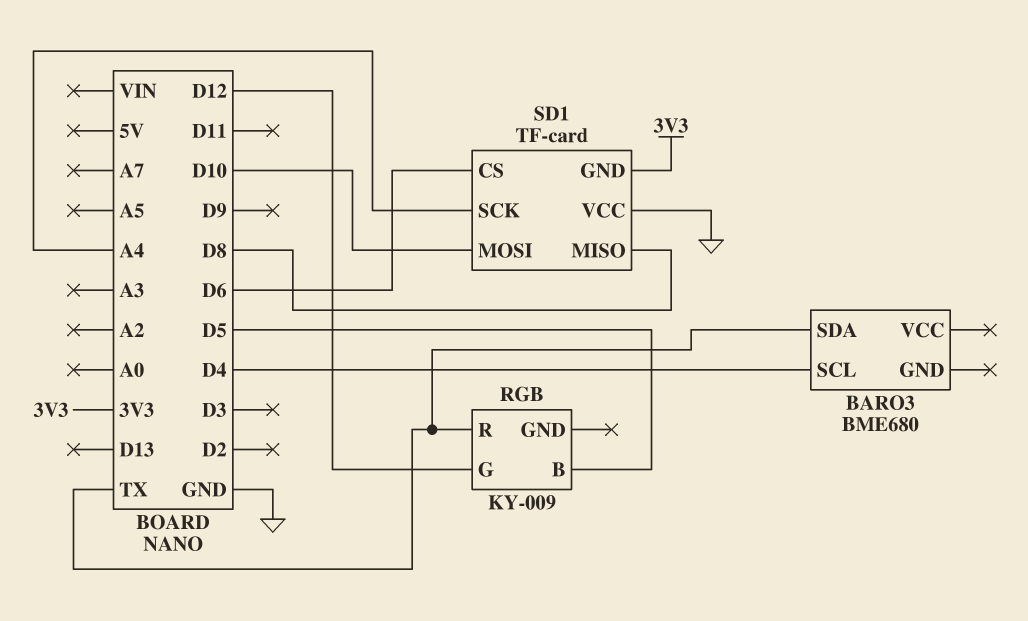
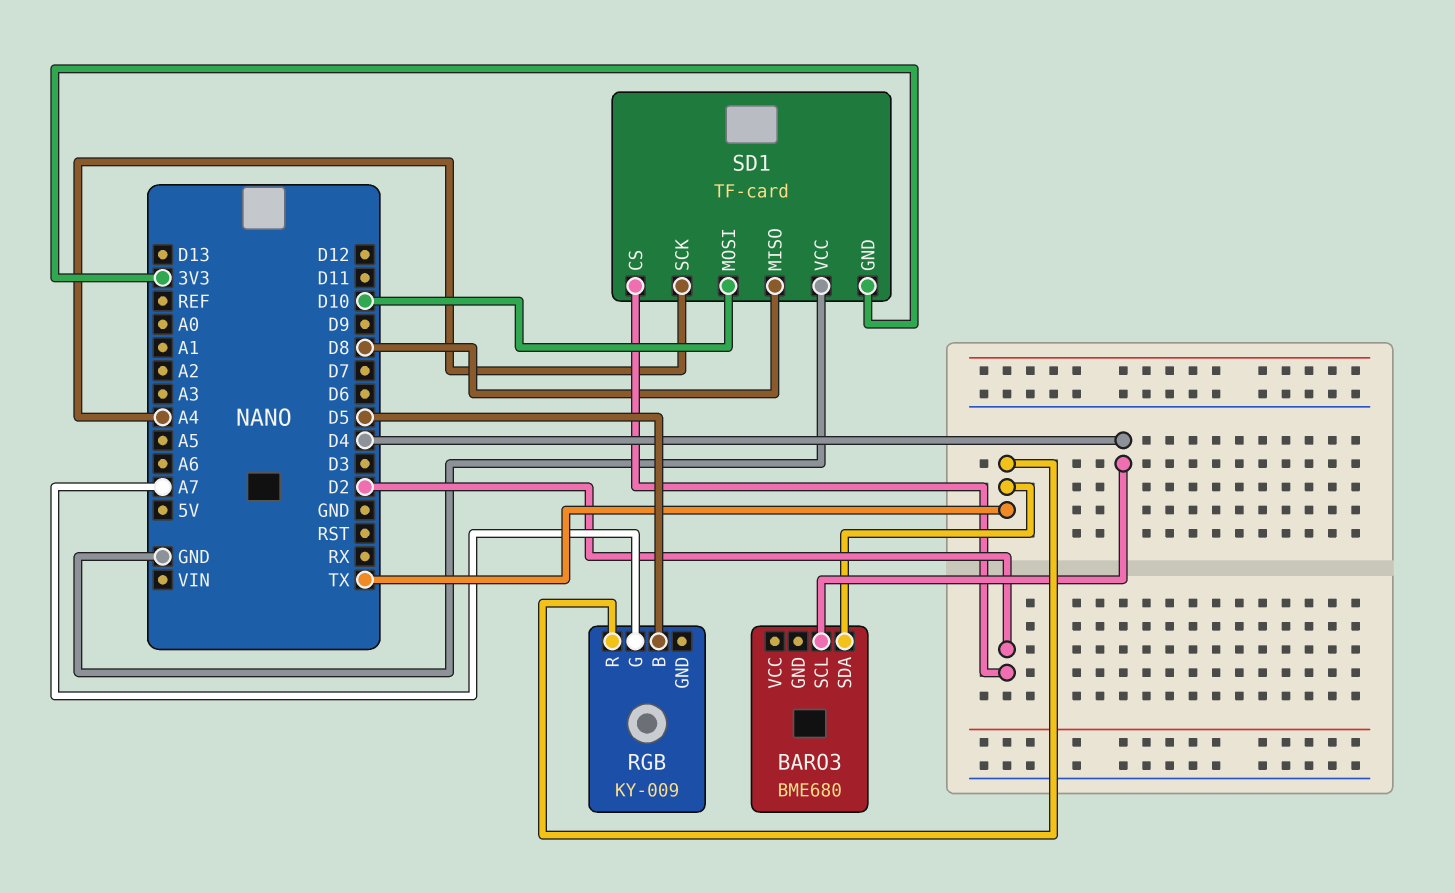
RGB pin G: D12 -> A7
SD1 pin CS: D6 -> D2

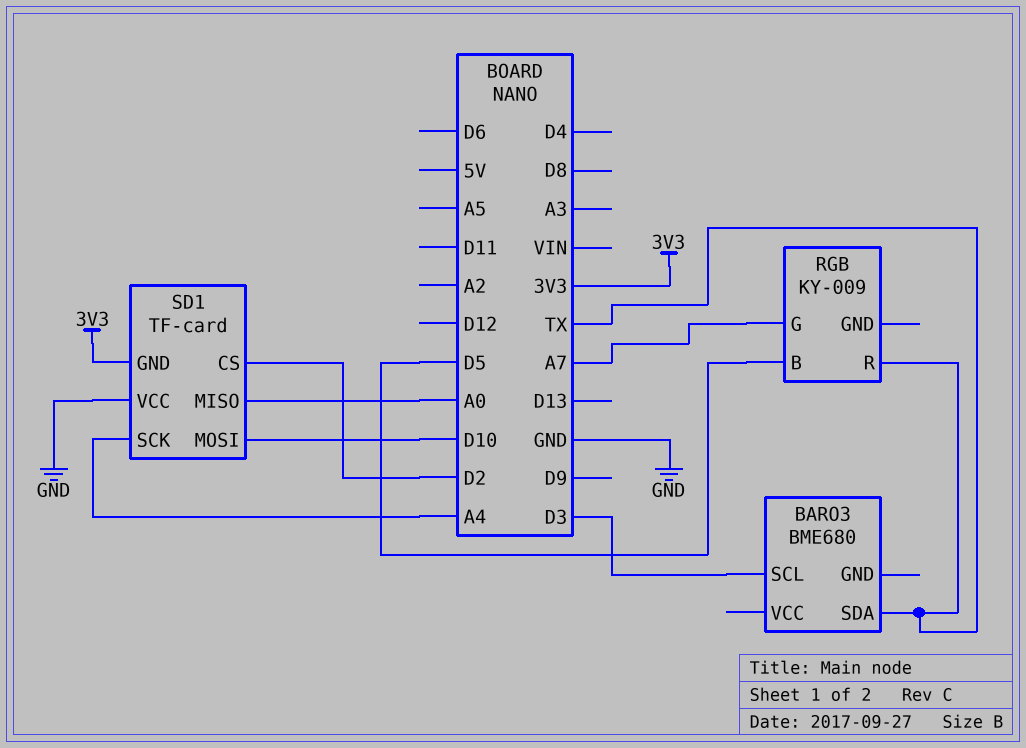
BARO3 pin SCL: D4 -> D3
SD1 pin MISO: D8 -> A0

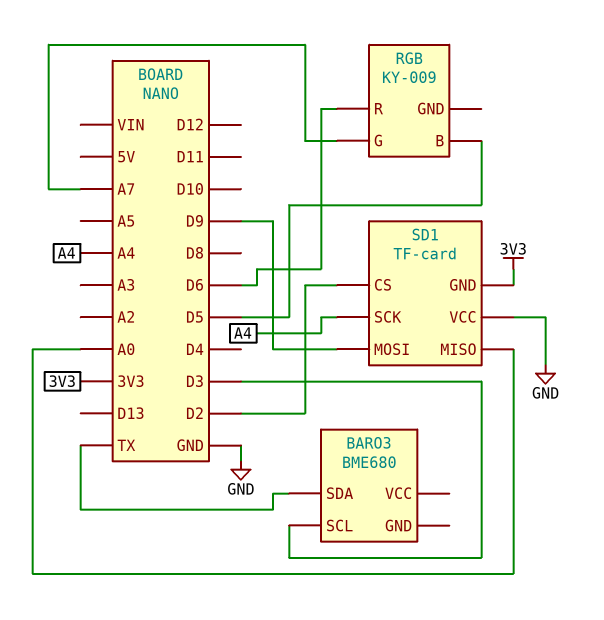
RGB pin R: TX -> D6
SD1 pin MOSI: D10 -> D9

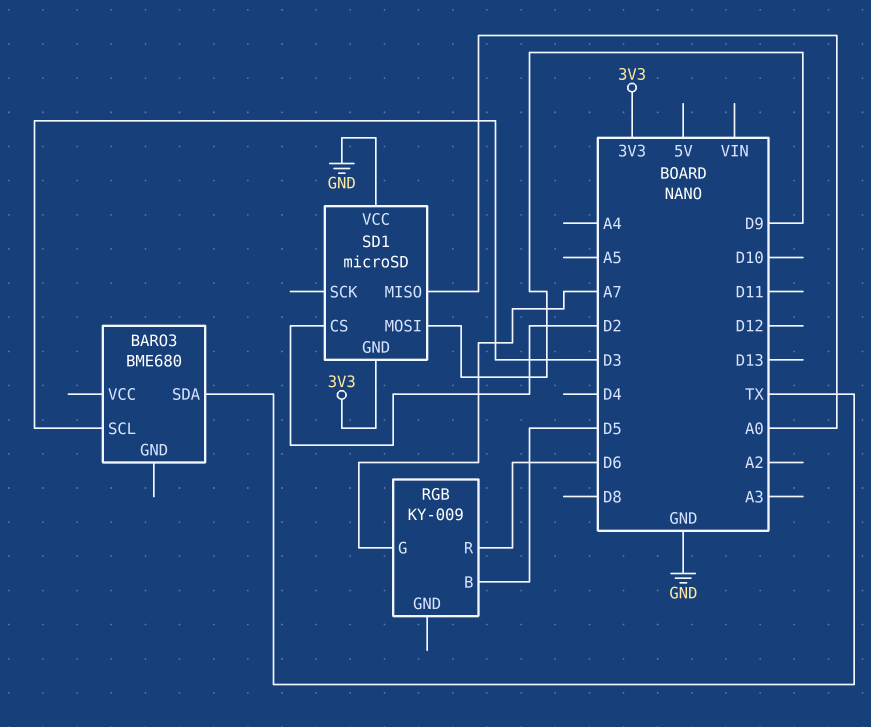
SD1: TF-card -> microSD
SD1 pin SCK: A4 -> none

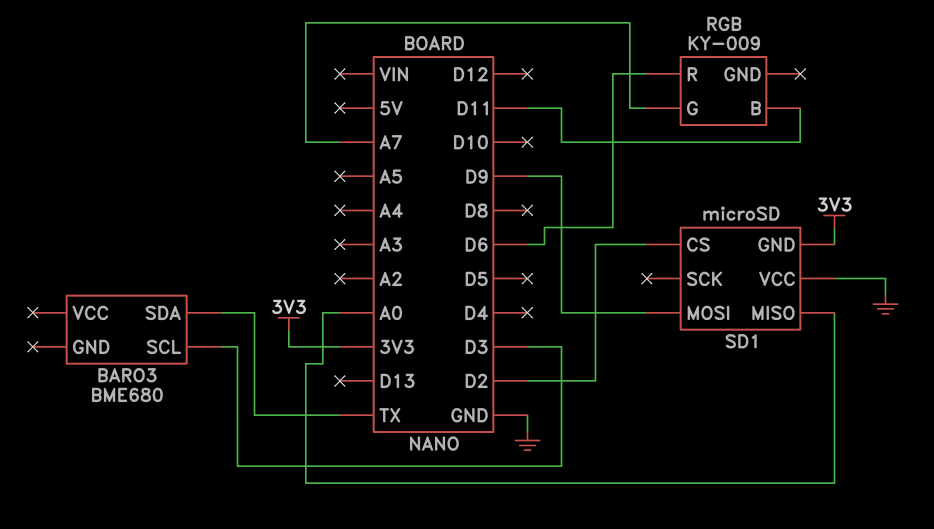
RGB pin B: D5 -> D11

